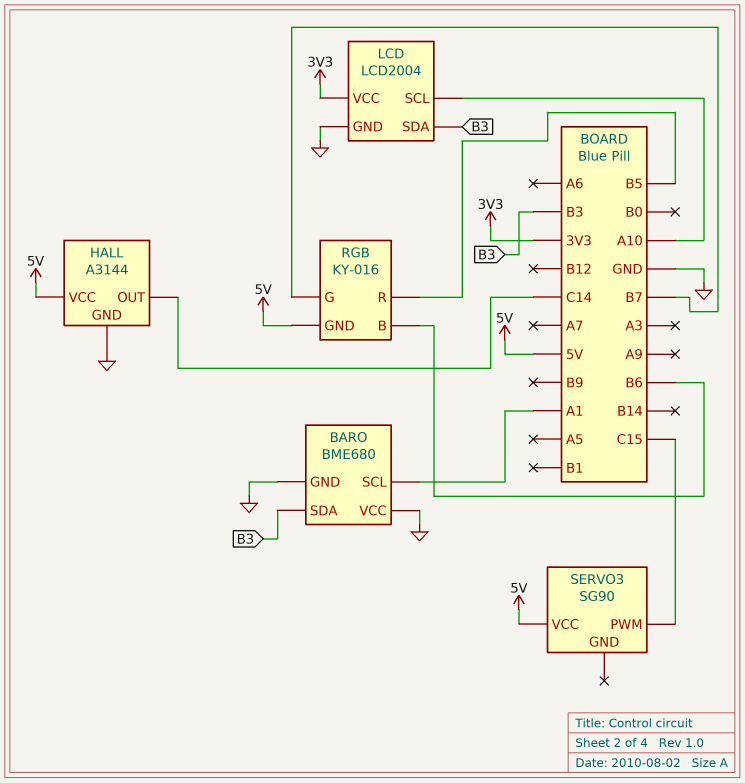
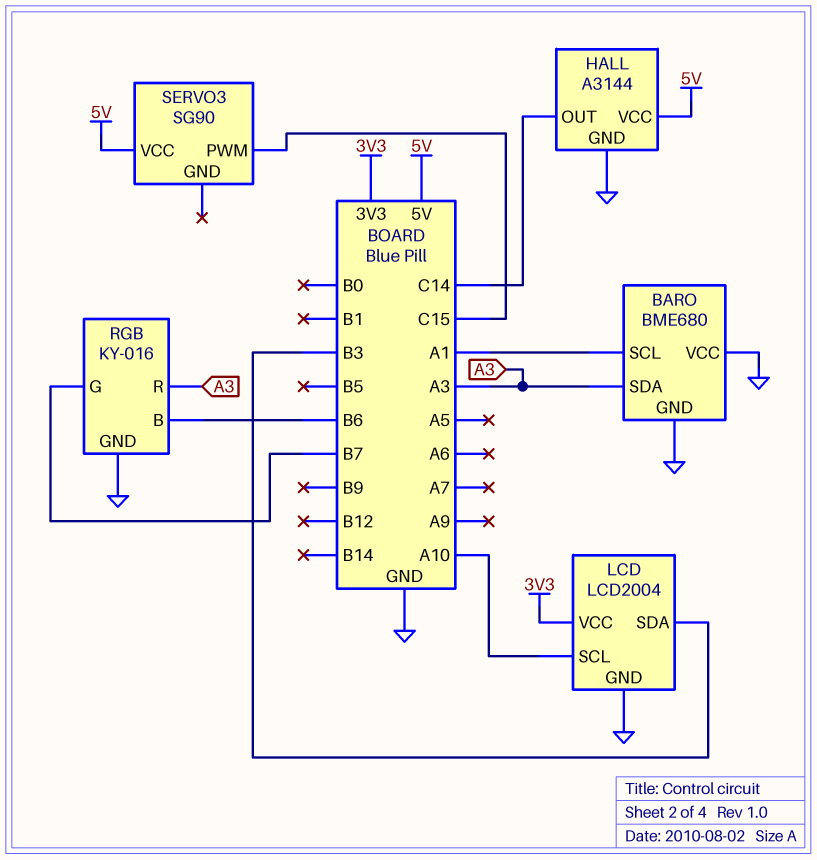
BARO pin SDA: B3 -> A3
RGB pin GND: 5V -> GND
RGB pin R: B5 -> A3

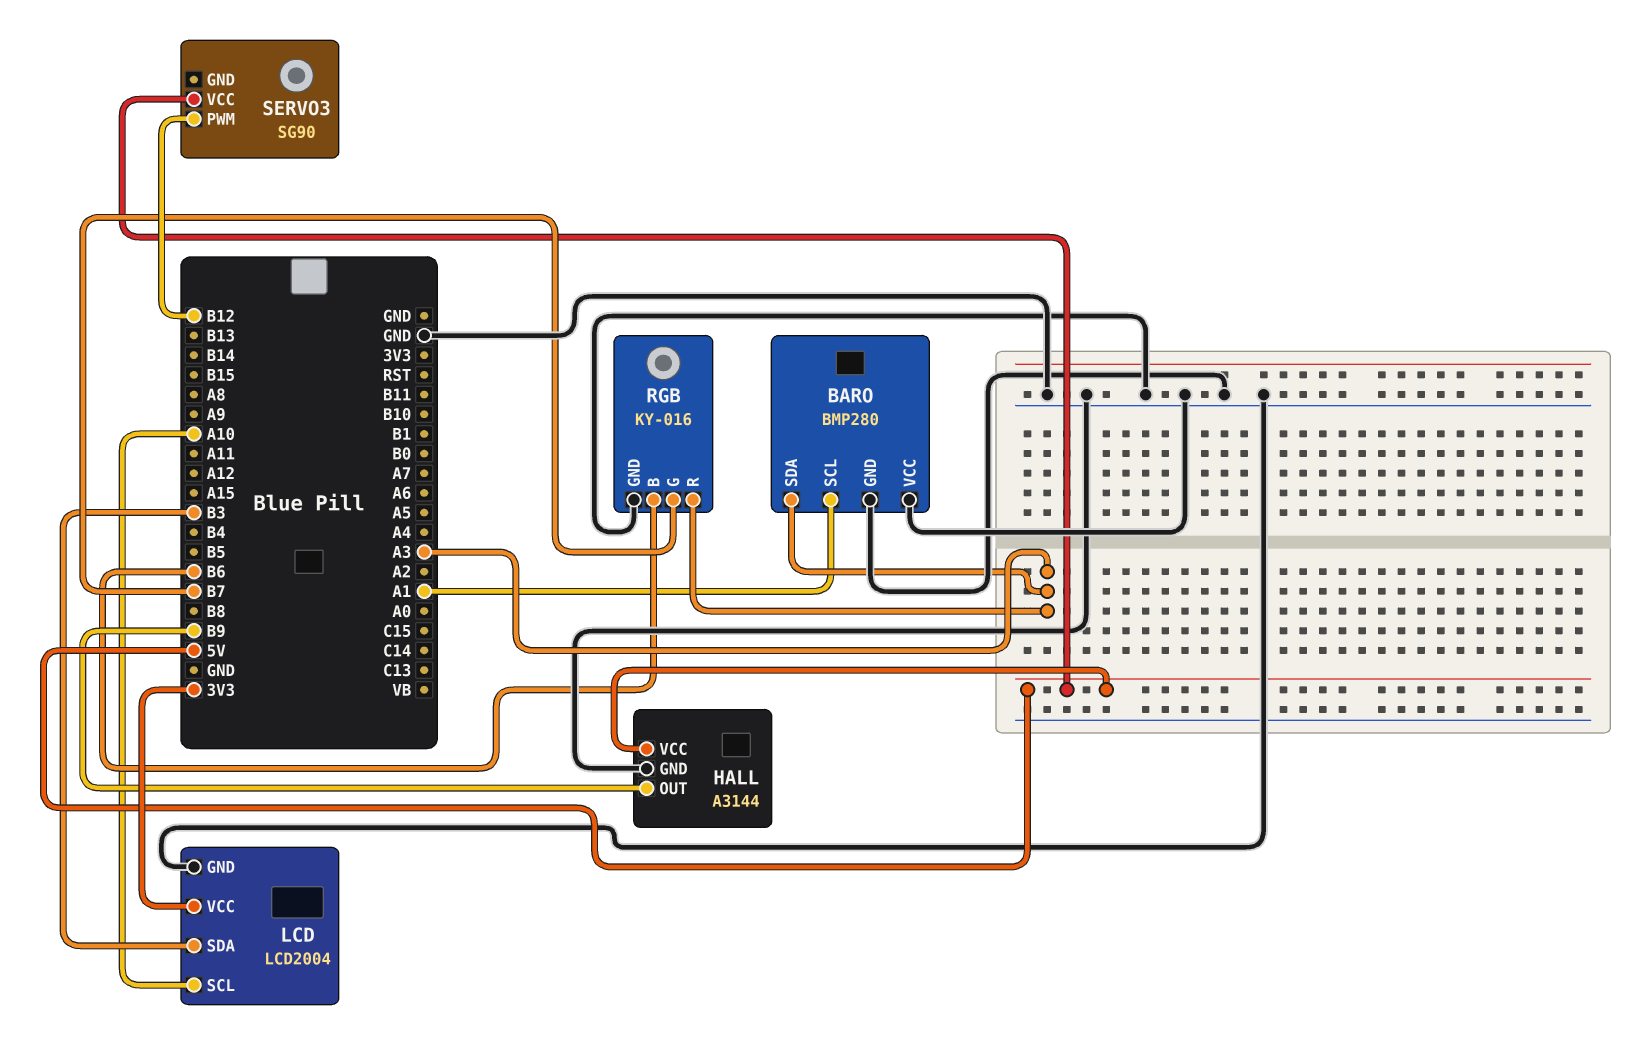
BARO: BME680 -> BMP280
HALL pin OUT: C14 -> B9
SERVO3 pin PWM: C15 -> B12

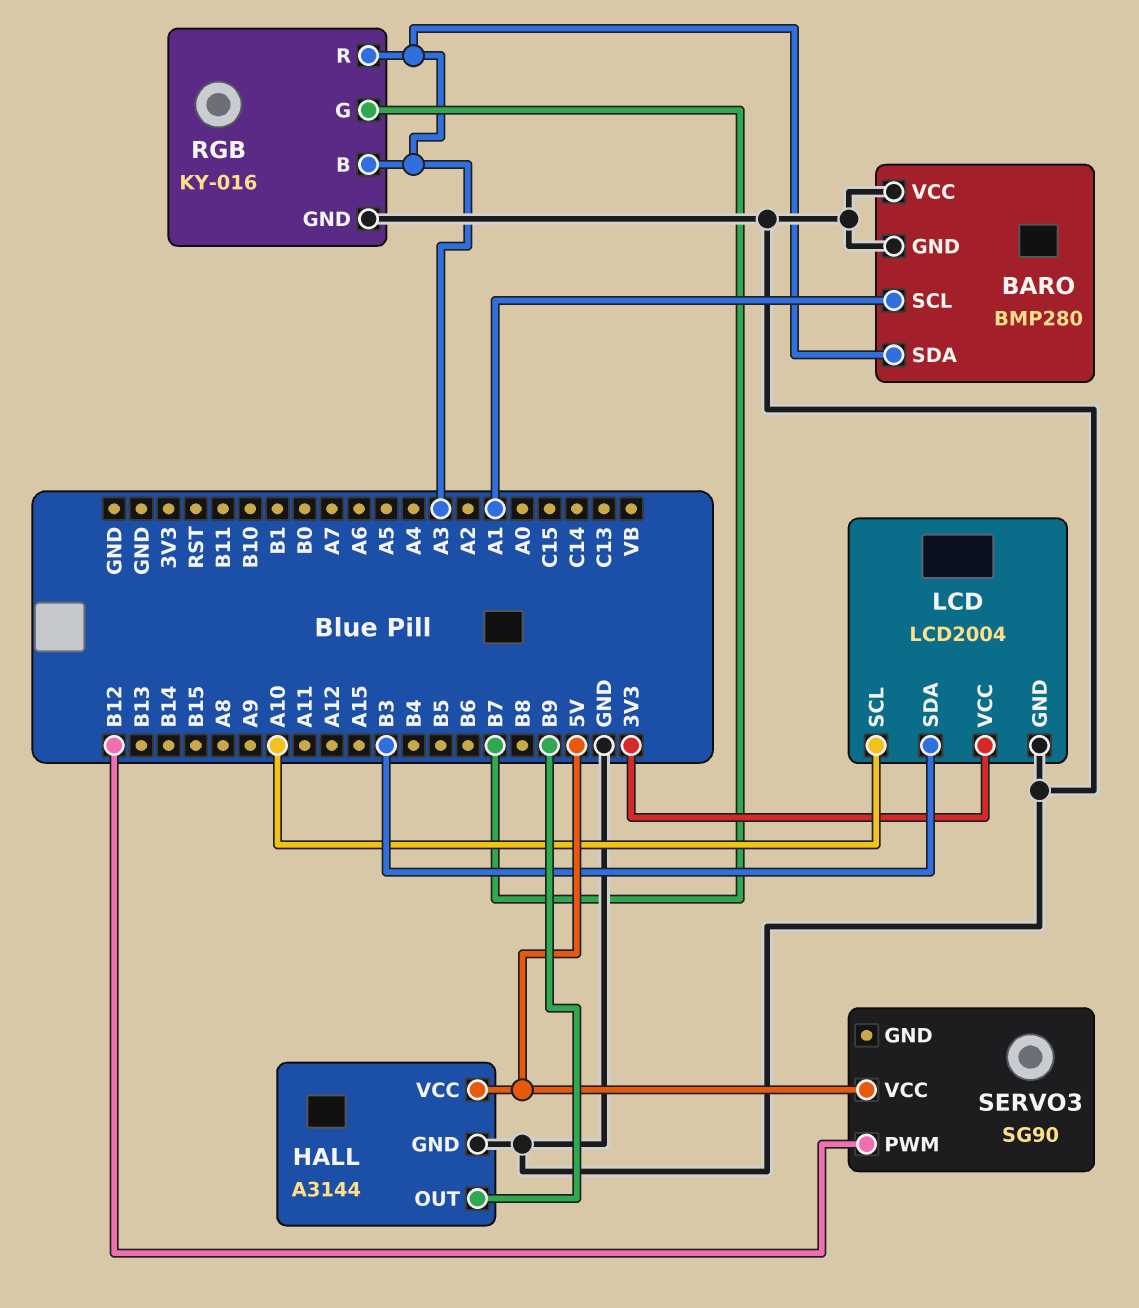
RGB pin B: B6 -> A3

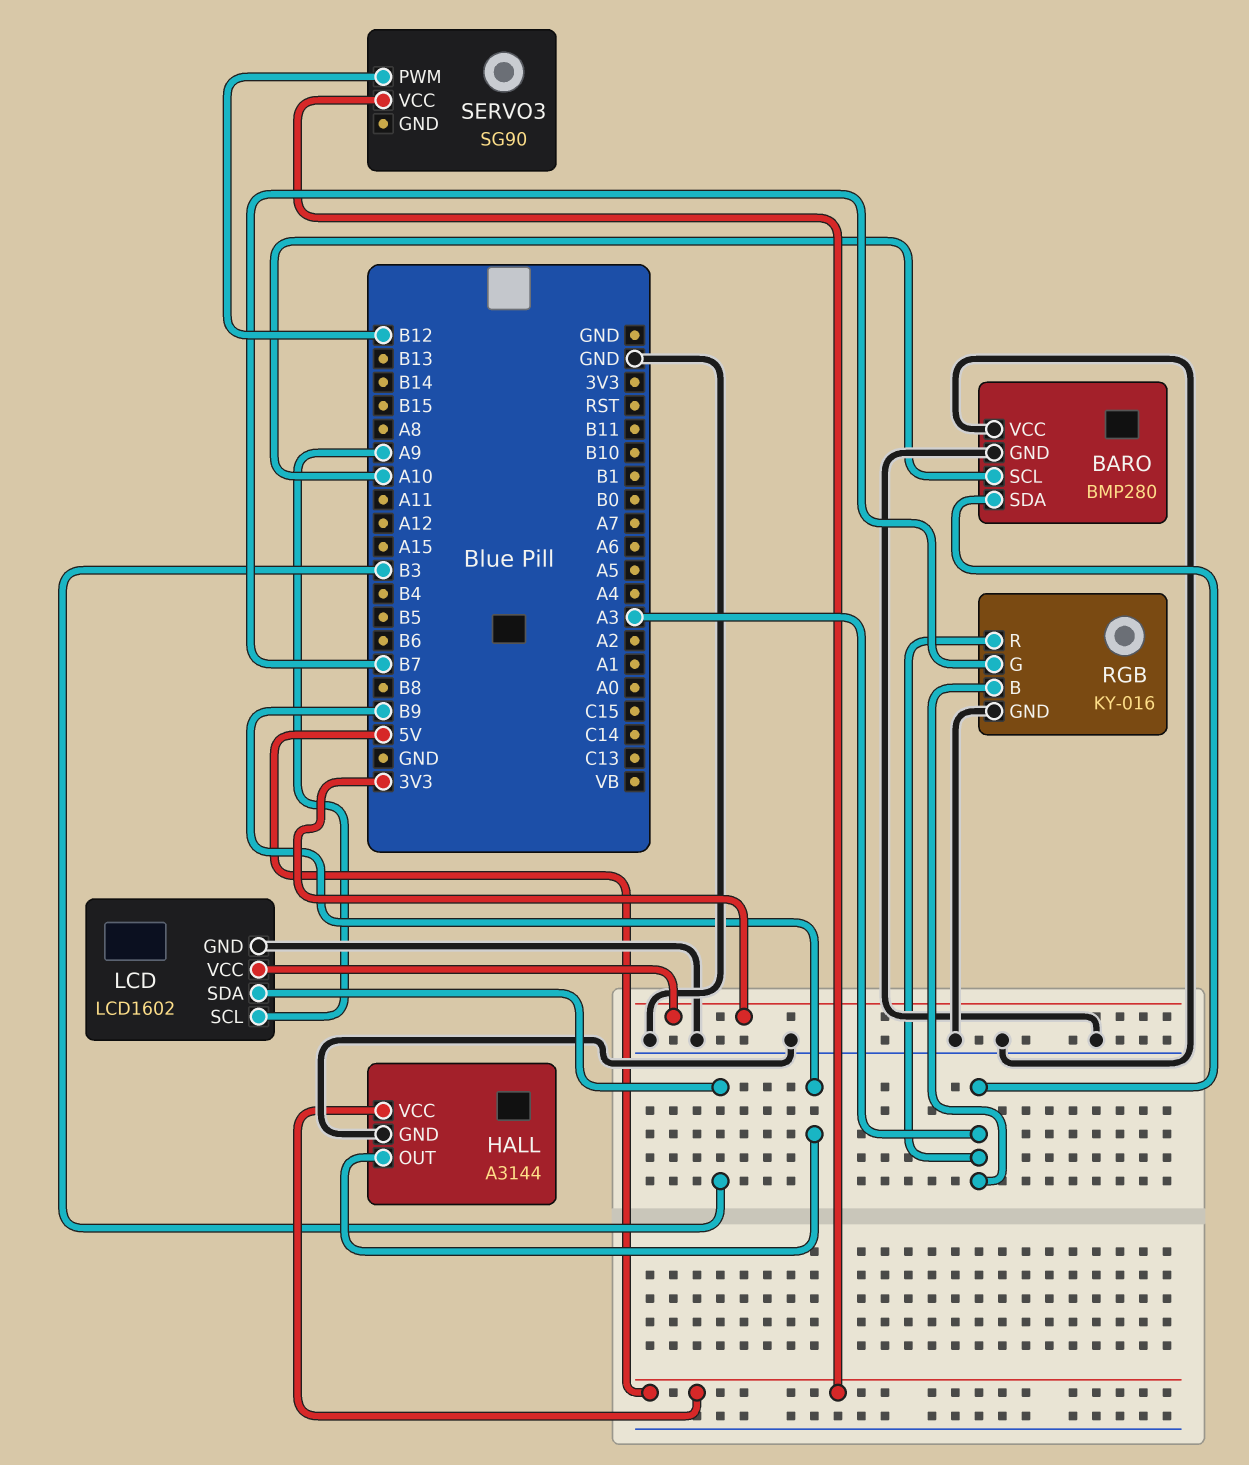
BARO pin SCL: A1 -> A10
LCD: LCD2004 -> LCD1602
LCD pin SCL: A10 -> A9

